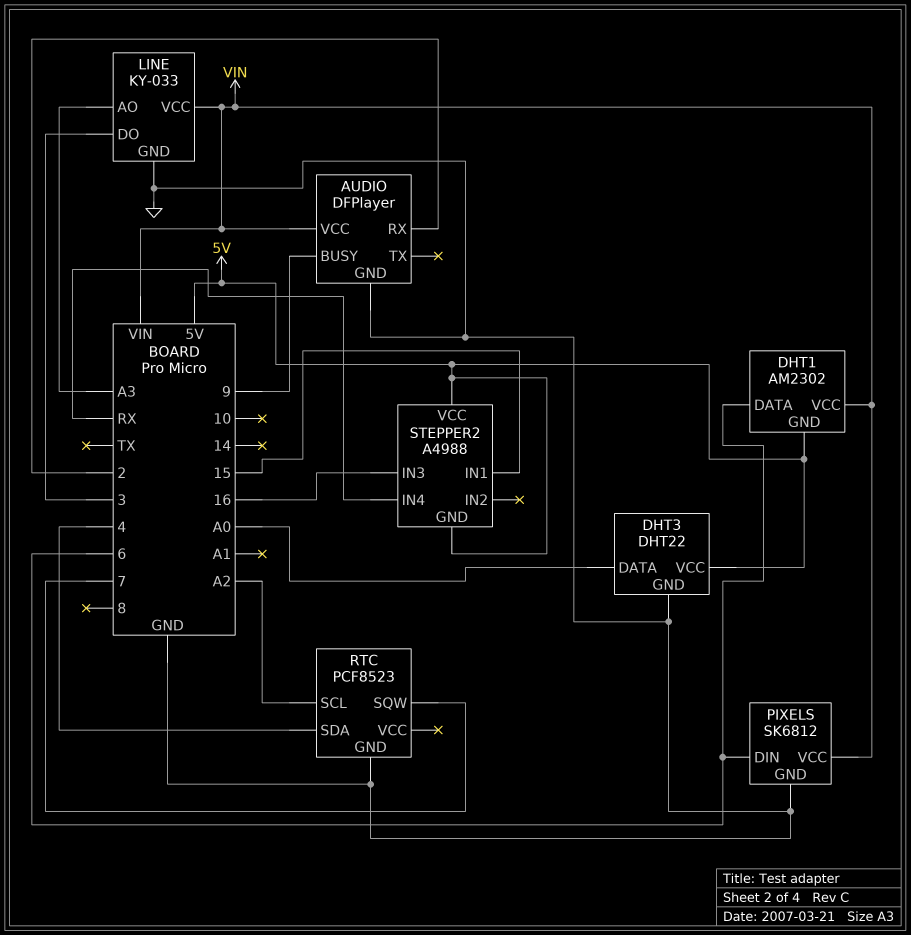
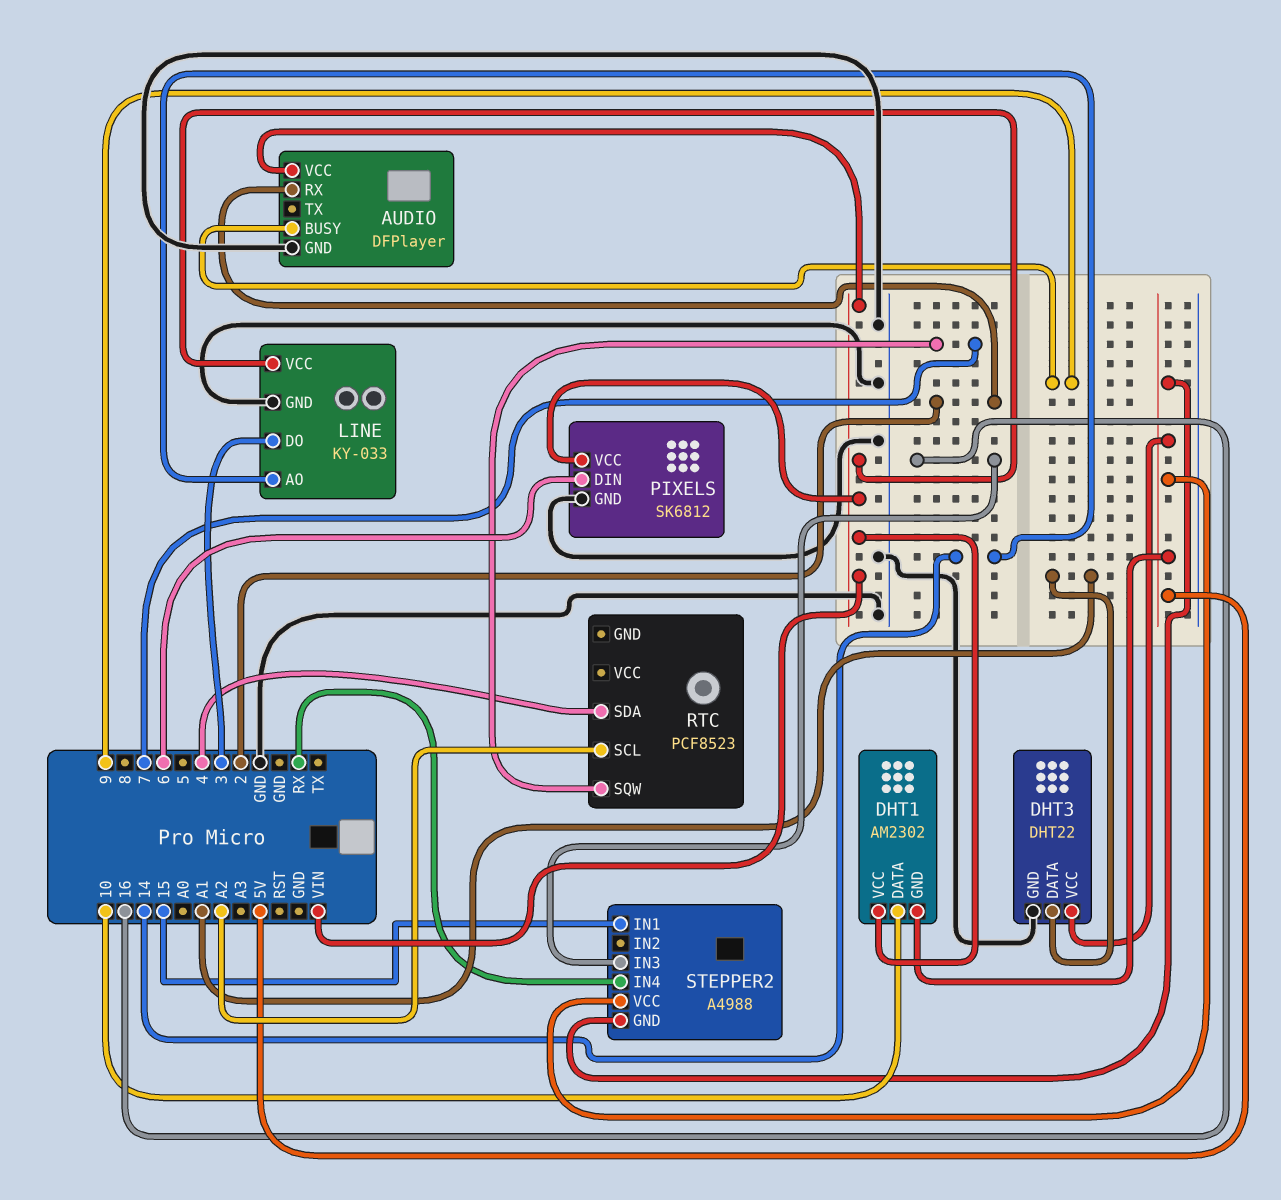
DHT1 pin DATA: 6 -> 10
DHT3 pin DATA: A0 -> A1
LINE pin AO: A3 -> 14
RTC pin GND: GND -> none

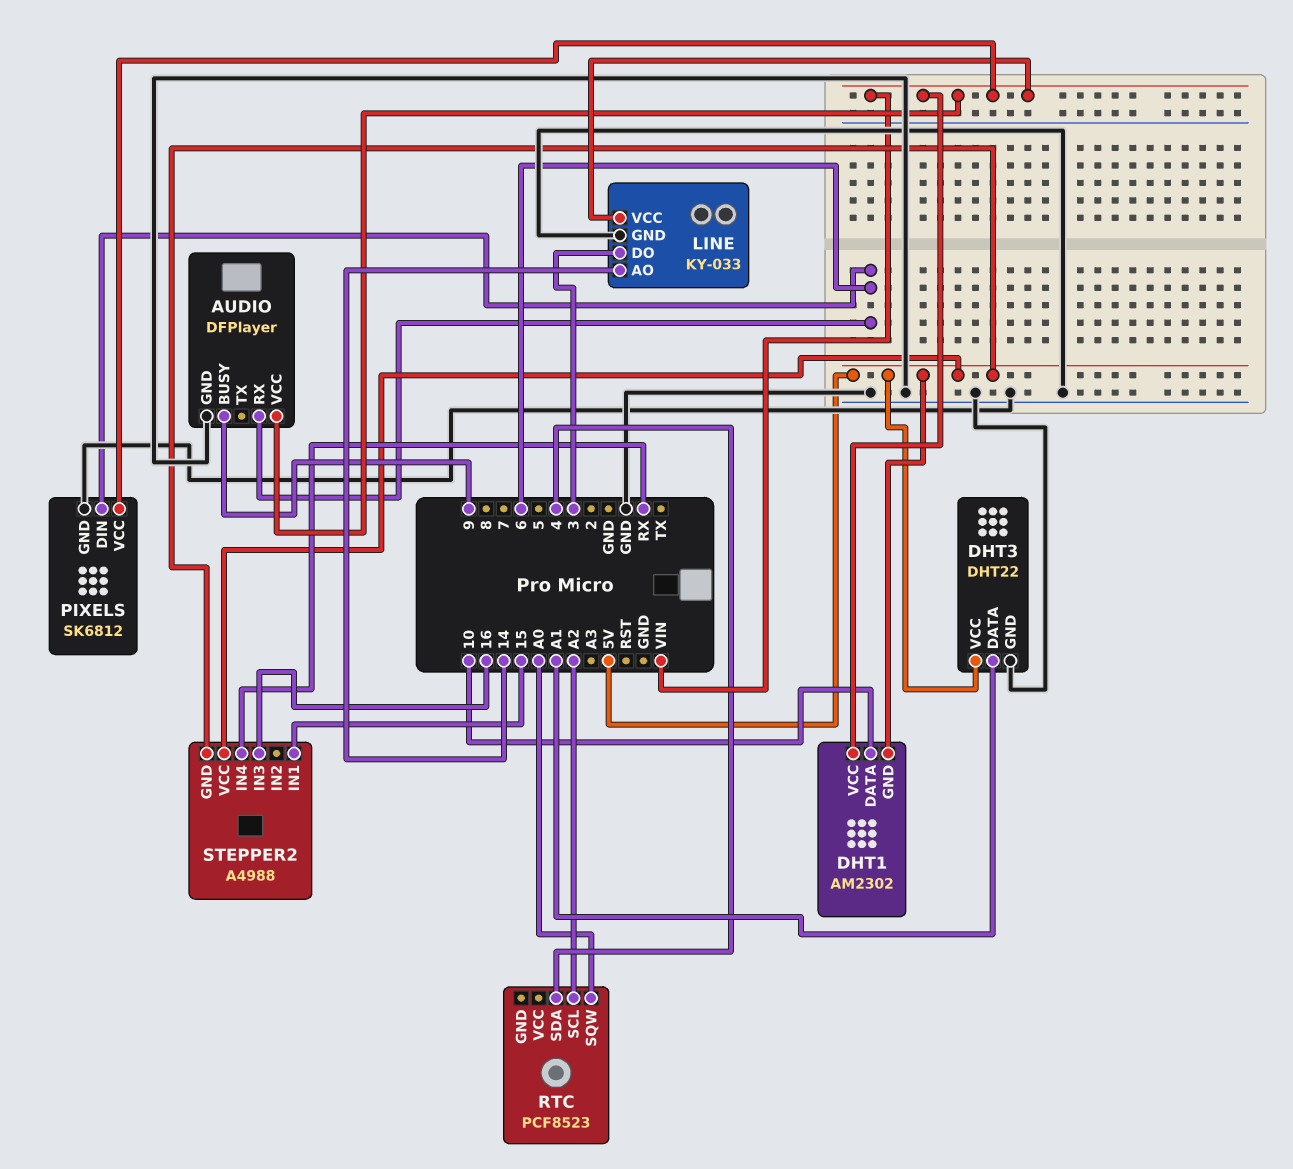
AUDIO pin RX: 2 -> 6
RTC pin SQW: 7 -> A0

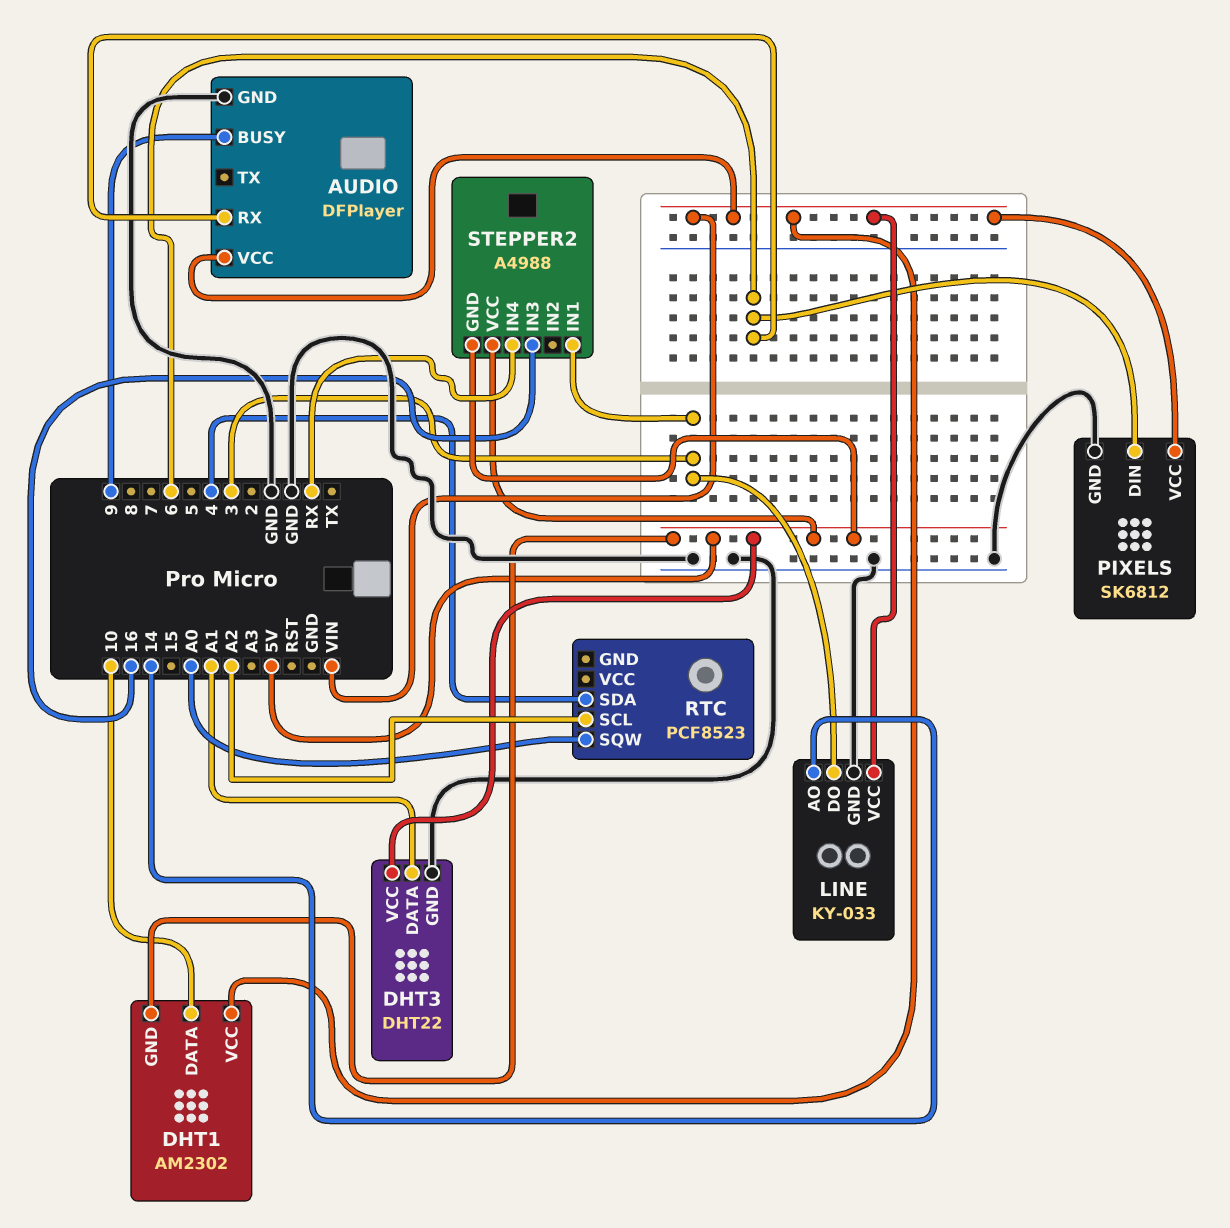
STEPPER2 pin IN1: 15 -> 3

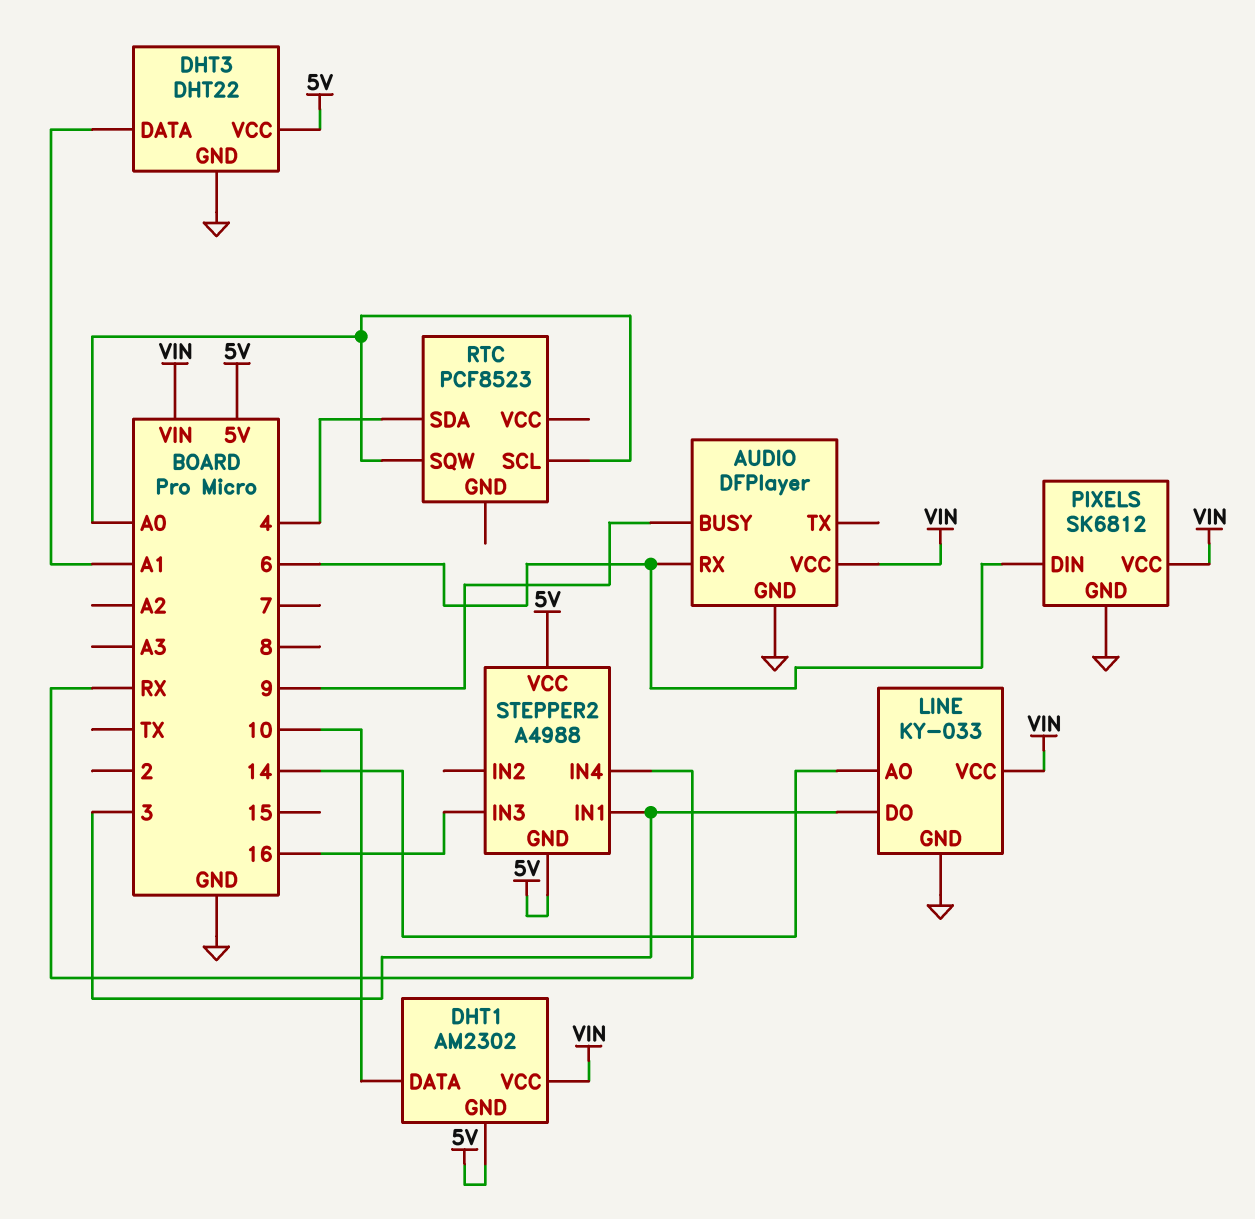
RTC pin SCL: A2 -> A0

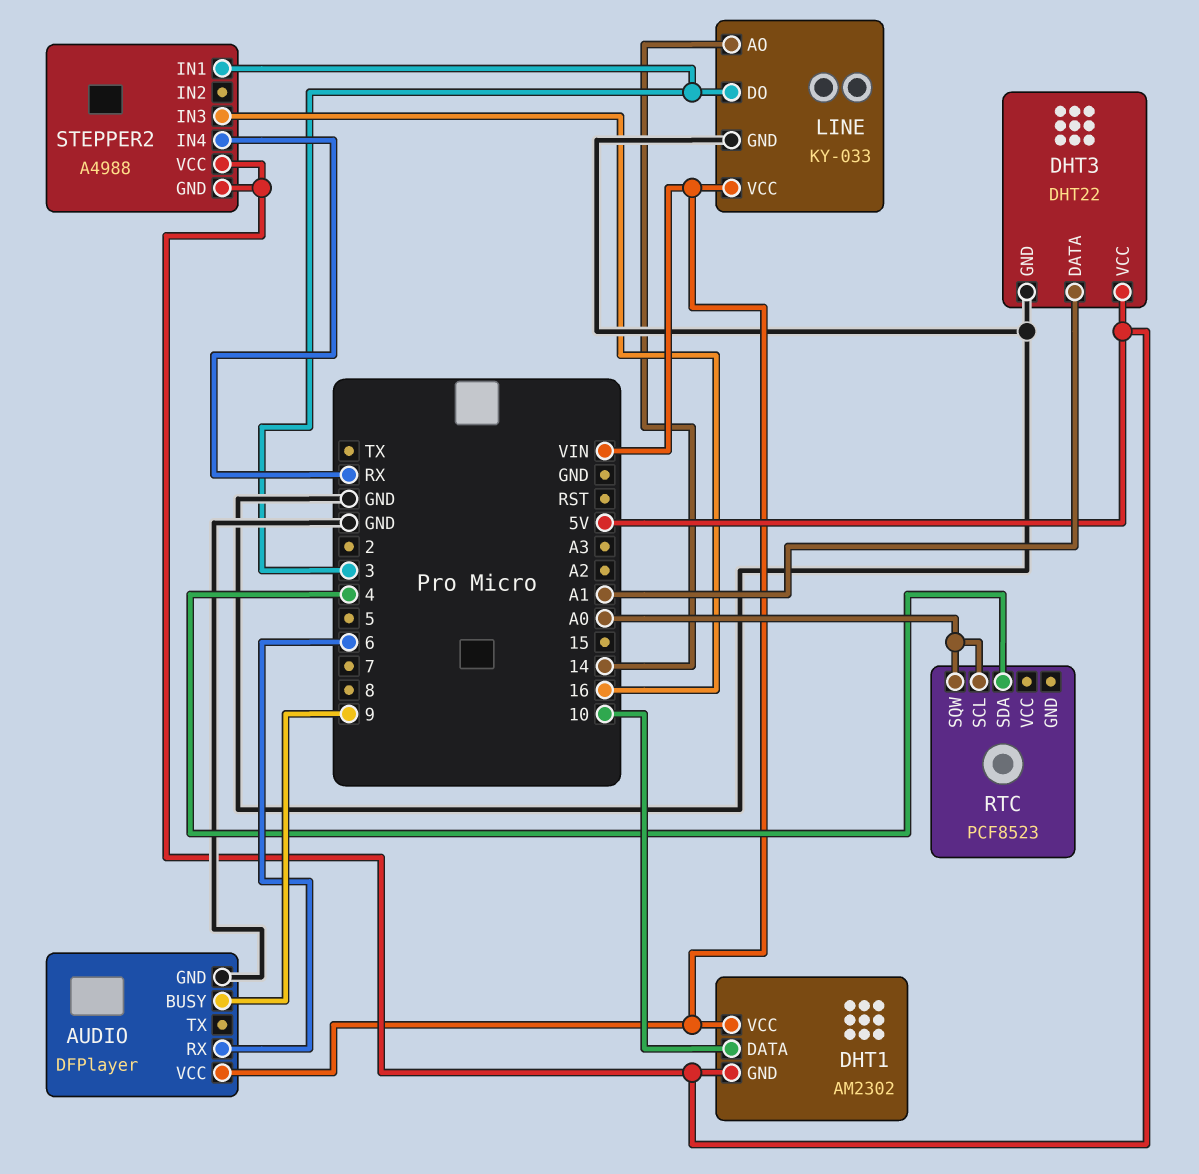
PIXELS: SK6812 -> none
PIXELS pin DIN: 6 -> none
PIXELS pin GND: GND -> none
PIXELS pin VCC: VIN -> none

